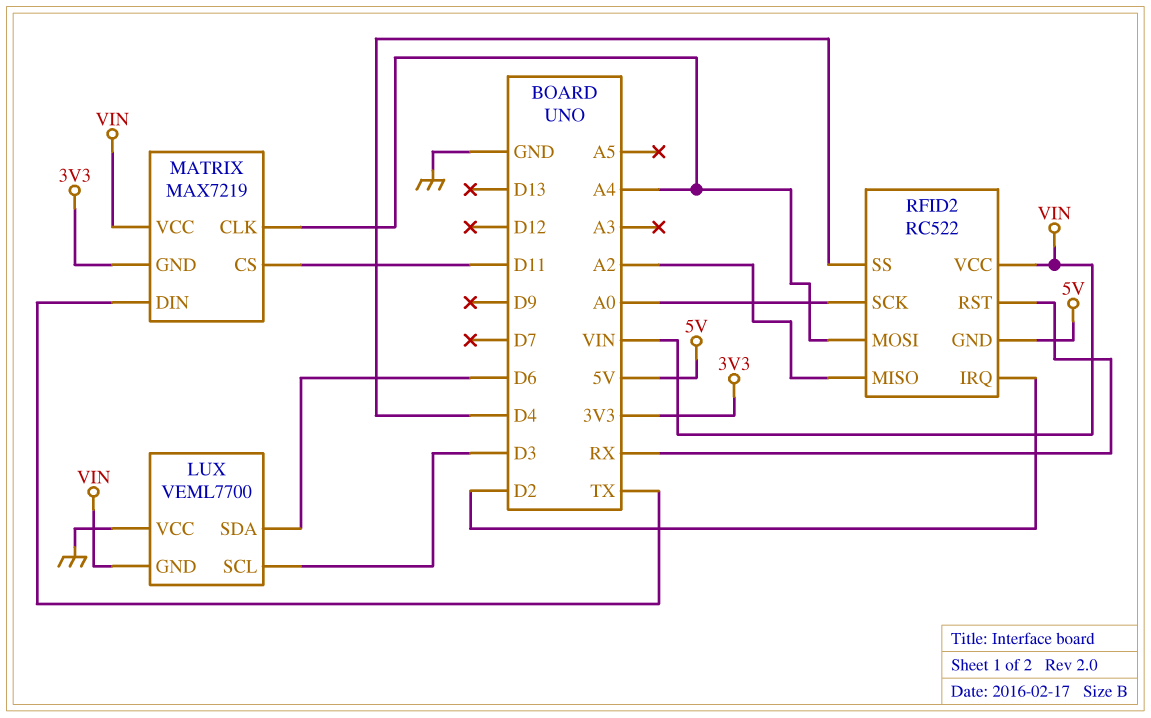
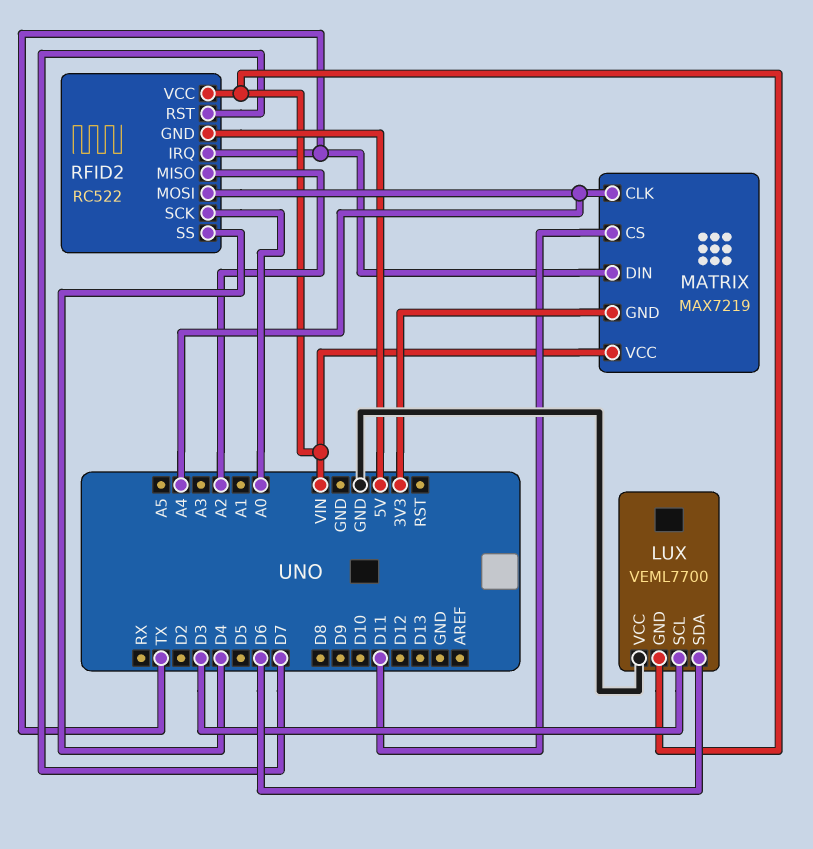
RFID2 pin IRQ: D2 -> TX
RFID2 pin RST: RX -> D7

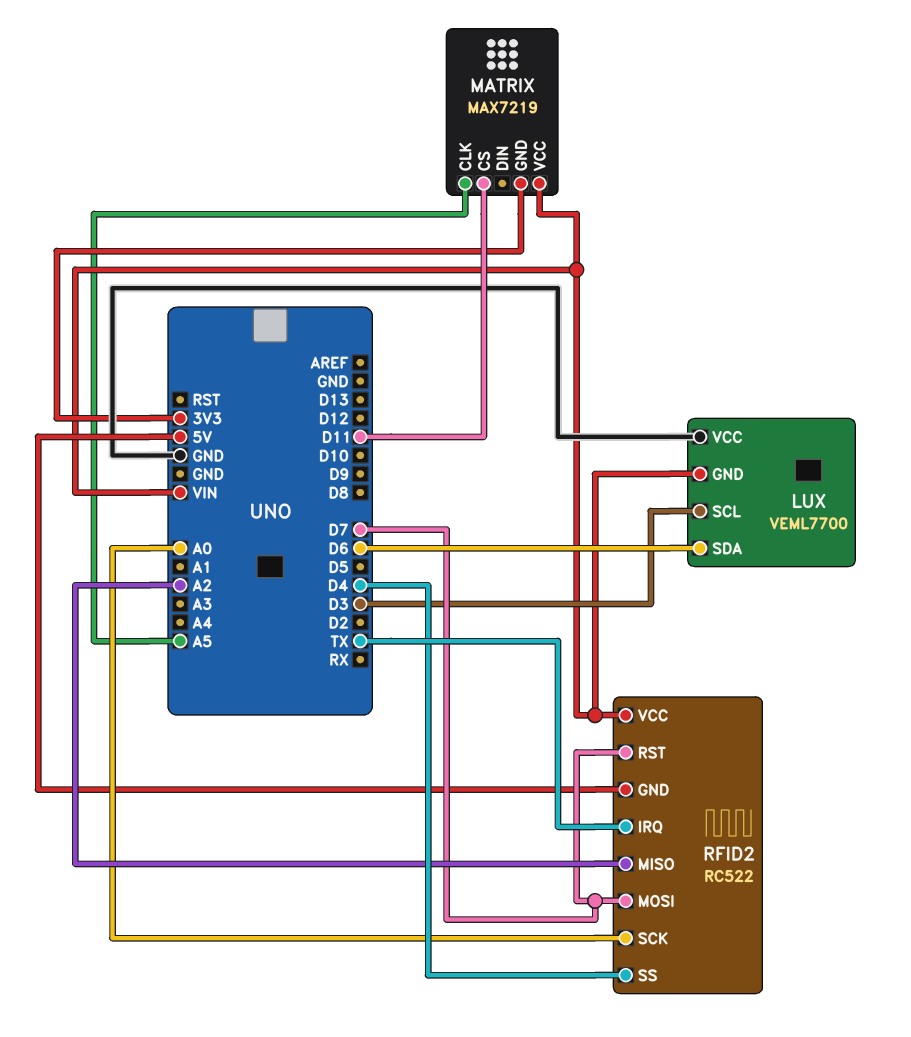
MATRIX pin CLK: A4 -> A5
MATRIX pin DIN: TX -> none
RFID2 pin MOSI: A4 -> D7

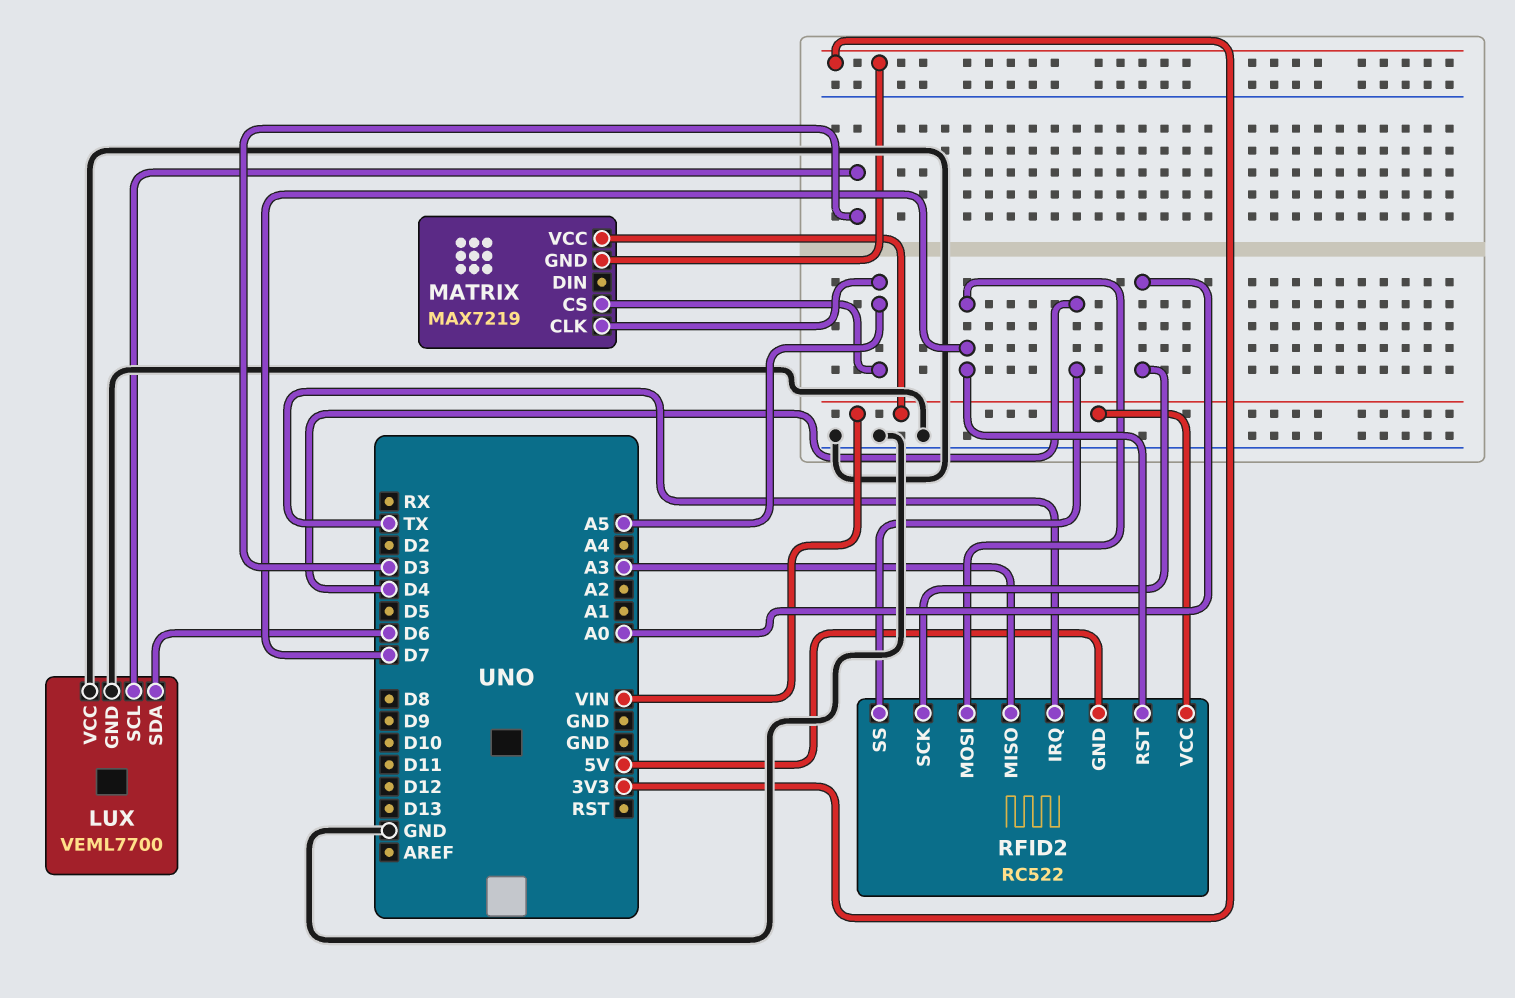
LUX pin GND: VIN -> GND
MATRIX pin CS: D11 -> A5
RFID2 pin MISO: A2 -> A3

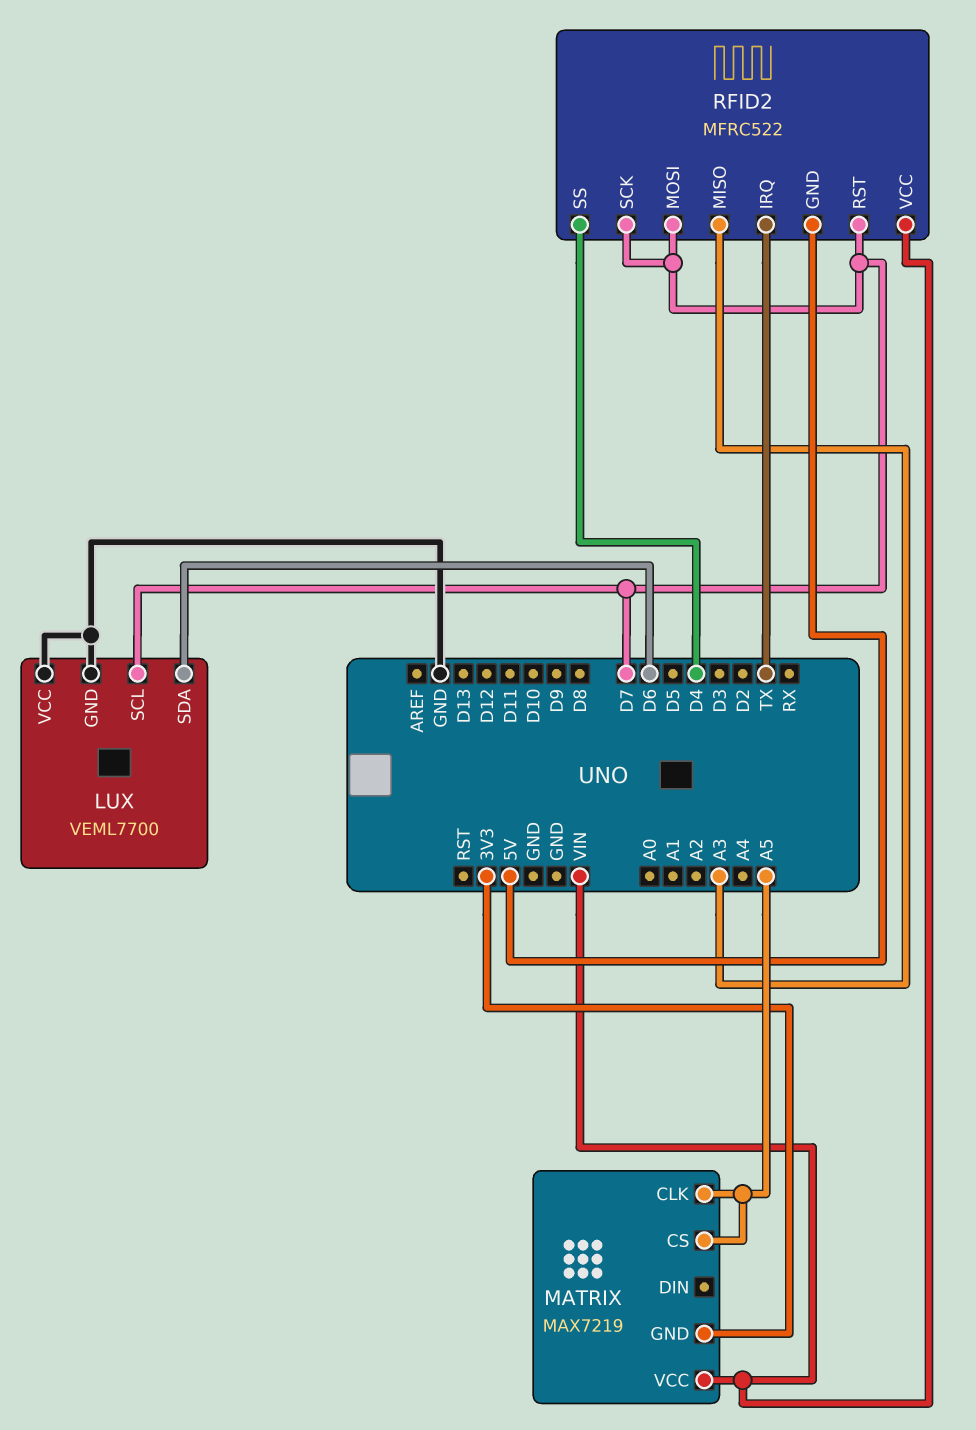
LUX pin SCL: D3 -> D7
RFID2: RC522 -> MFRC522
RFID2 pin SCK: A0 -> D7

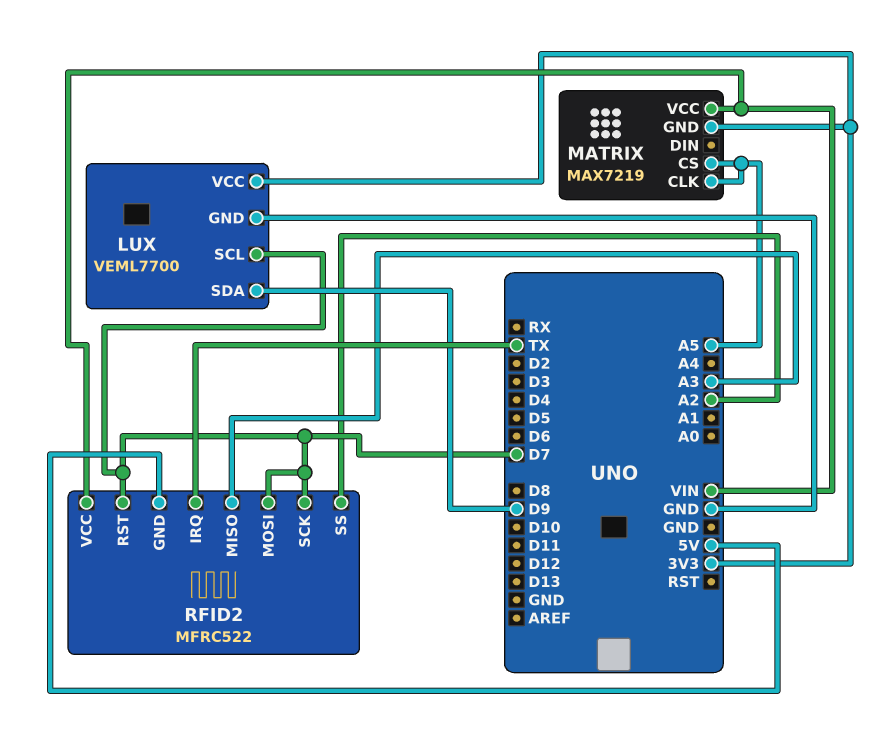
LUX pin SDA: D6 -> D9
LUX pin VCC: GND -> 3V3
RFID2 pin SS: D4 -> A2

